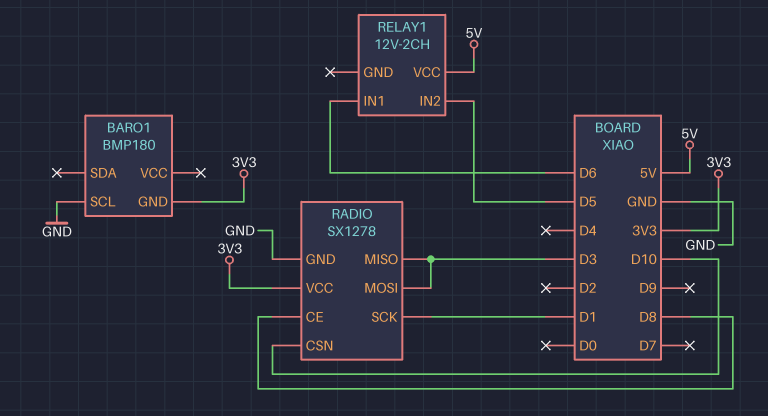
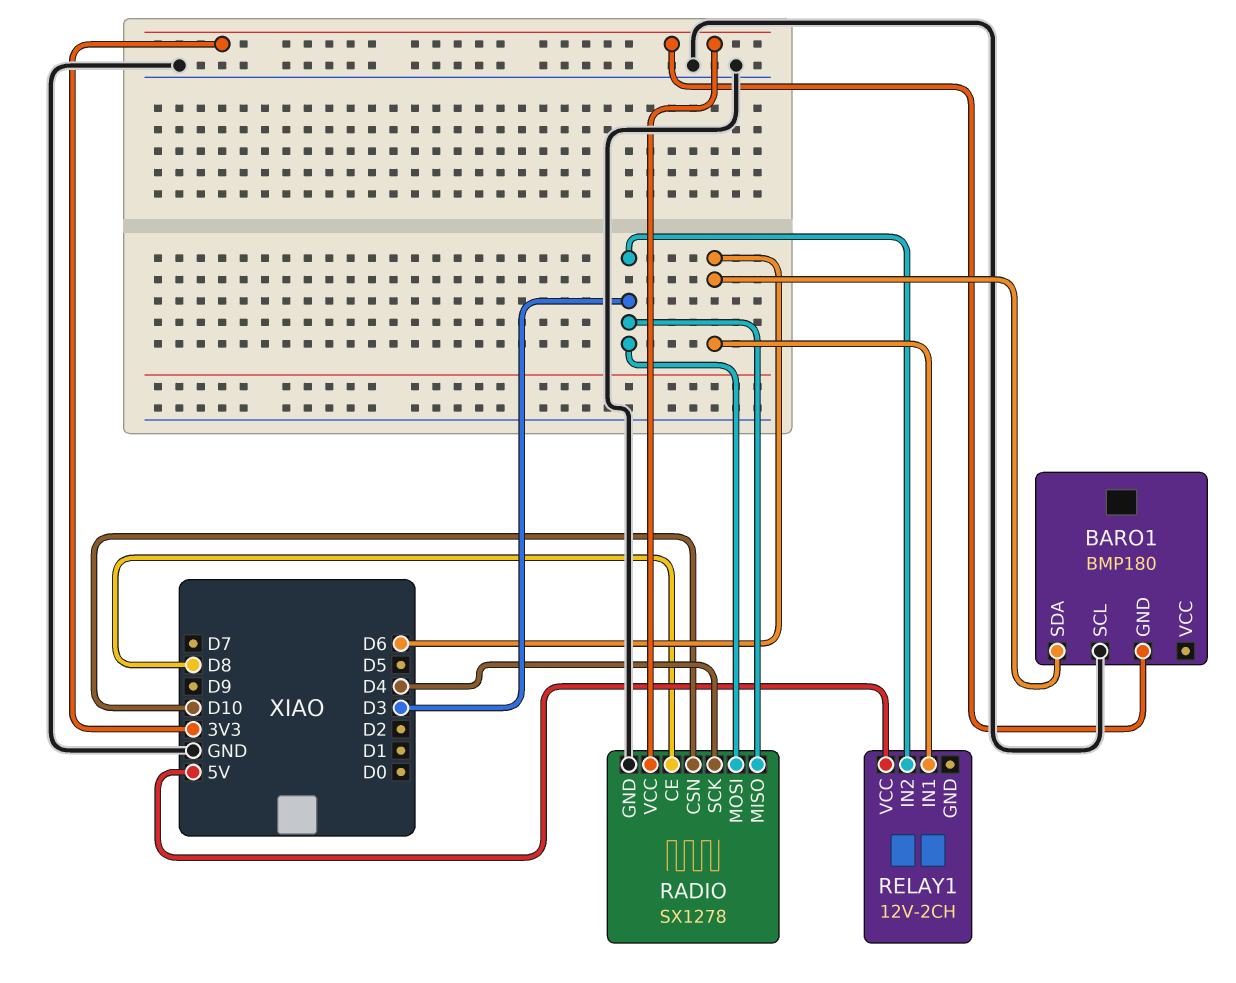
BARO1 pin SDA: none -> D6
RADIO pin SCK: D1 -> D4
RELAY1 pin IN2: D5 -> D3

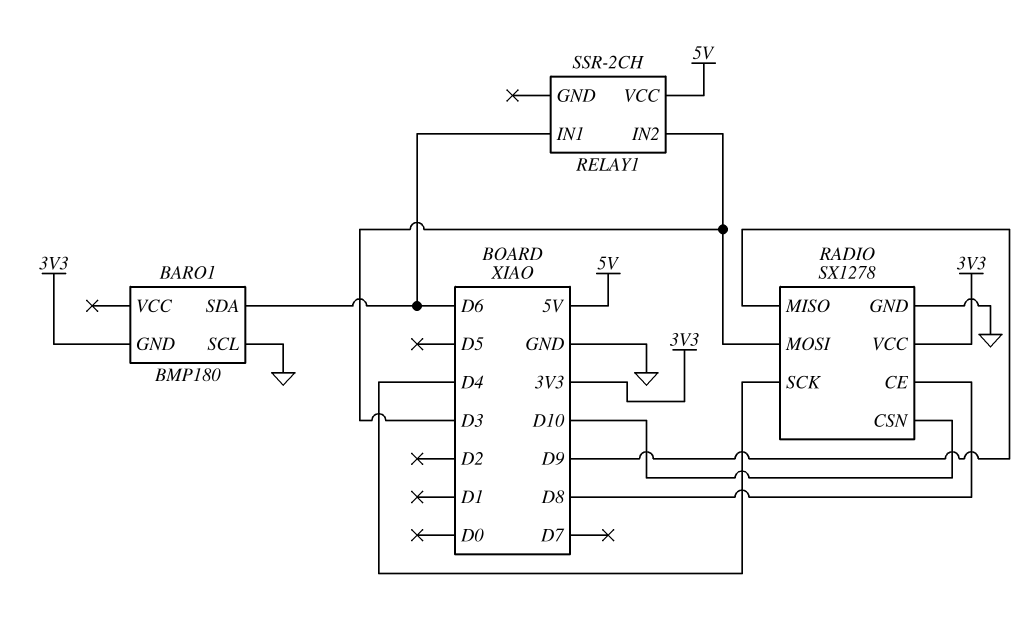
RADIO pin MISO: D3 -> D9
RELAY1: 12V-2CH -> SSR-2CH

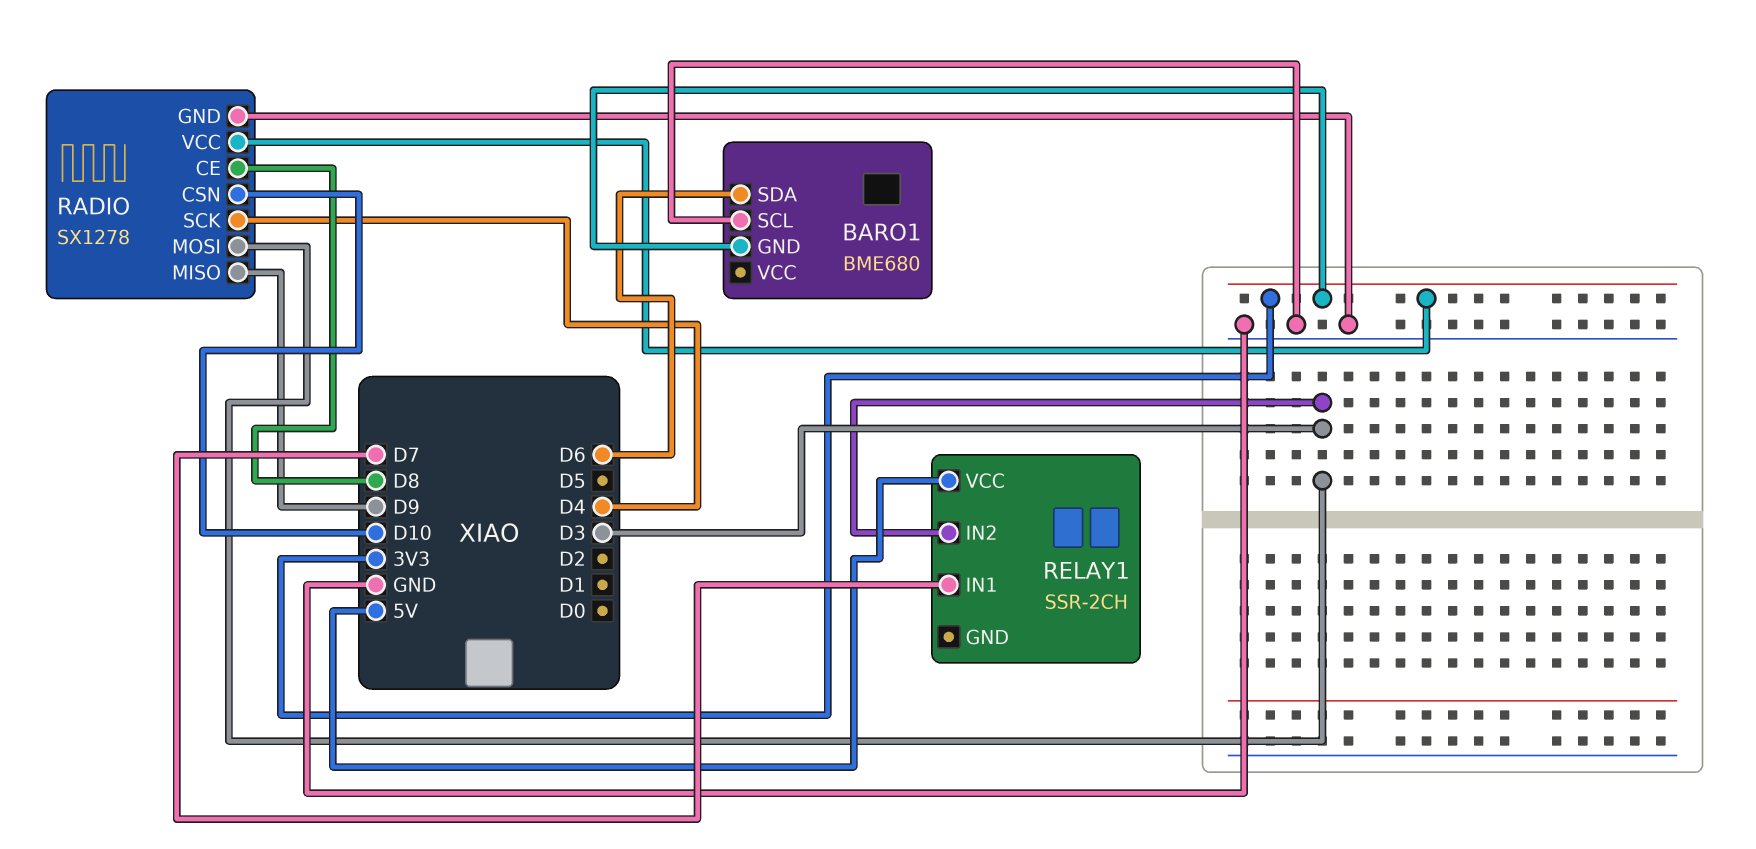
BARO1: BMP180 -> BME680
RELAY1 pin IN1: D6 -> D7

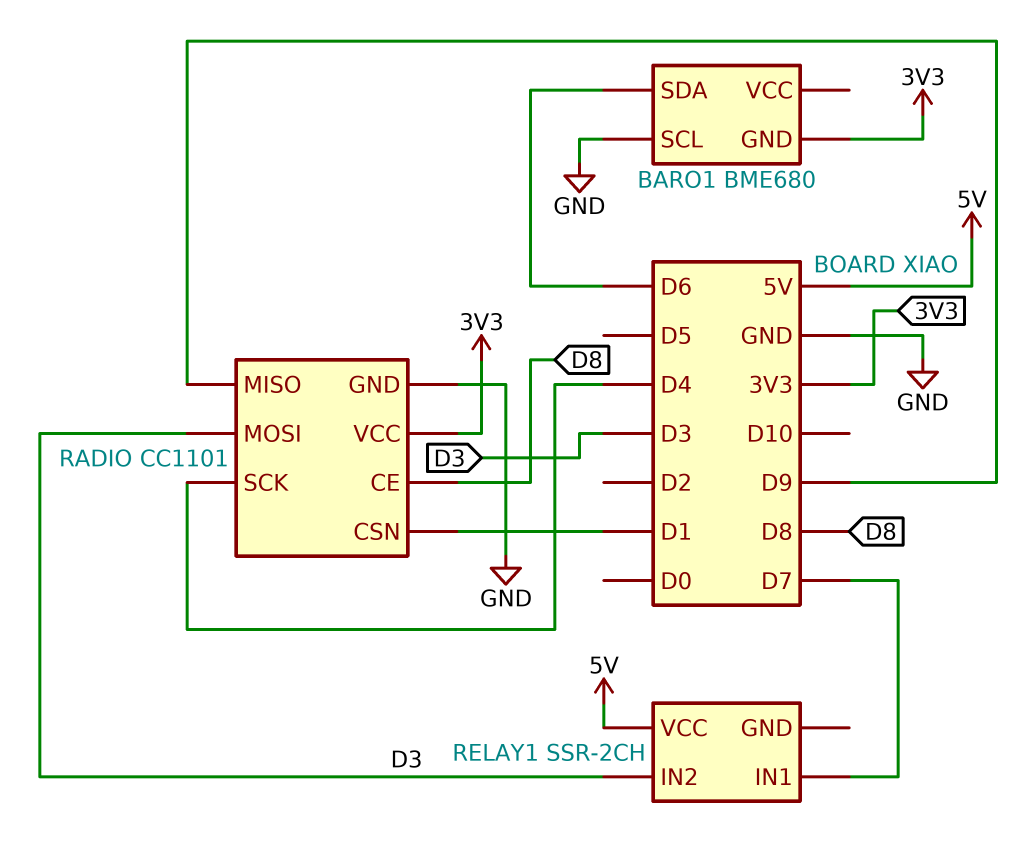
RADIO: SX1278 -> CC1101
RADIO pin CSN: D10 -> D1

